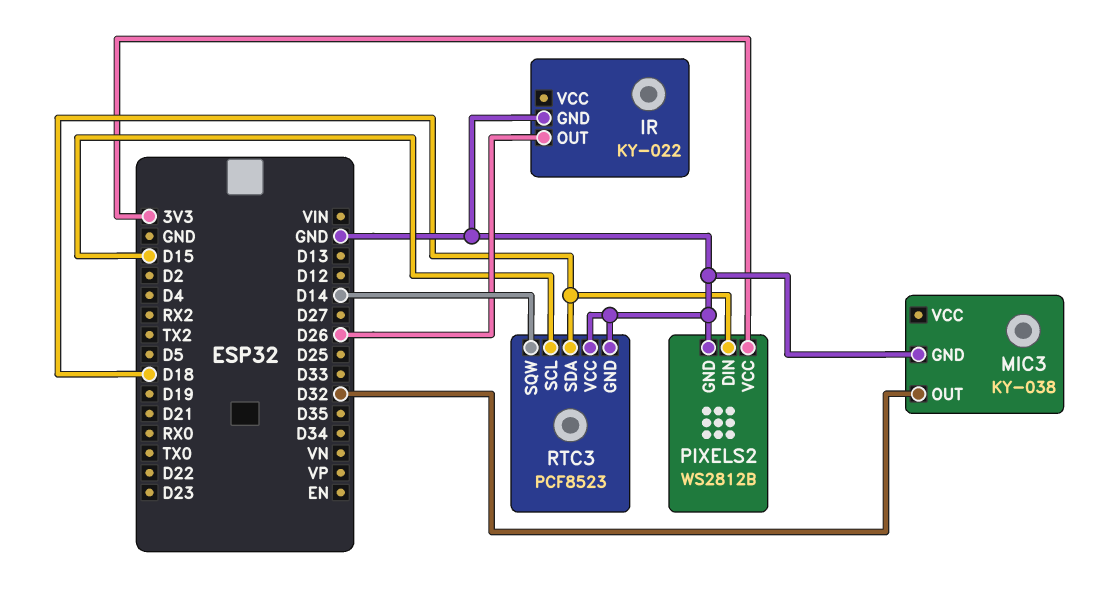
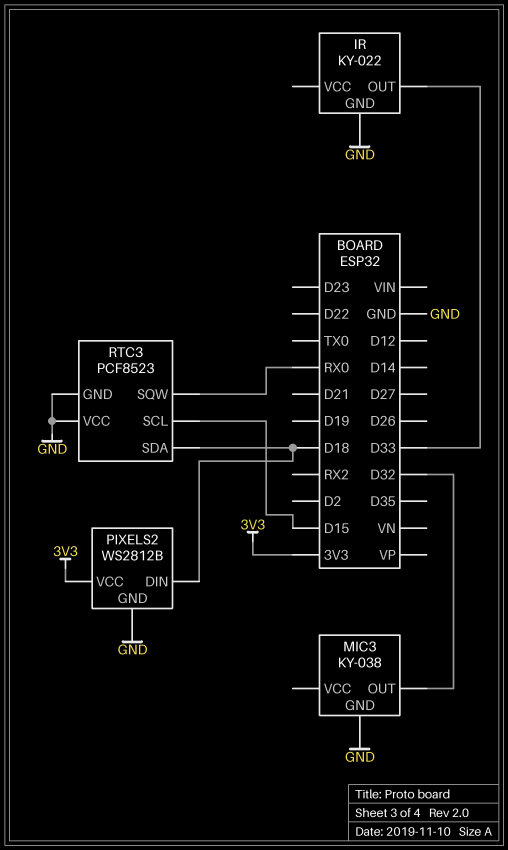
IR pin OUT: D26 -> D33
RTC3 pin SQW: D14 -> RX0

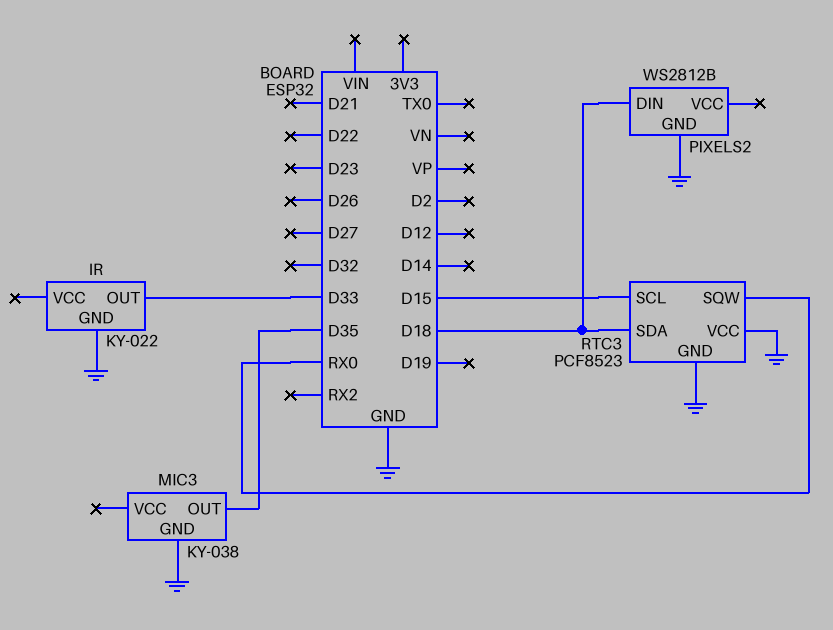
MIC3 pin OUT: D32 -> D35
PIXELS2 pin VCC: 3V3 -> none

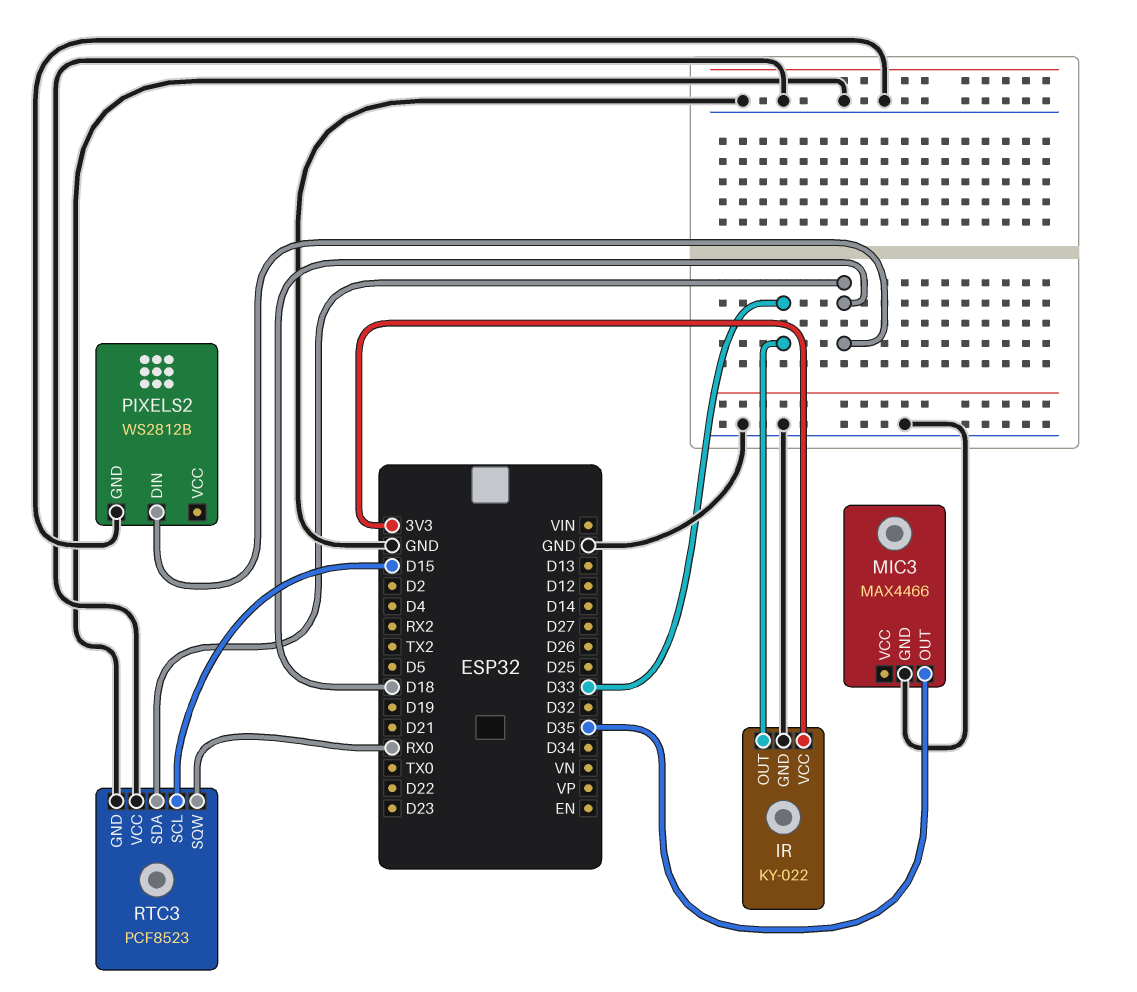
IR pin VCC: none -> 3V3
MIC3: KY-038 -> MAX4466

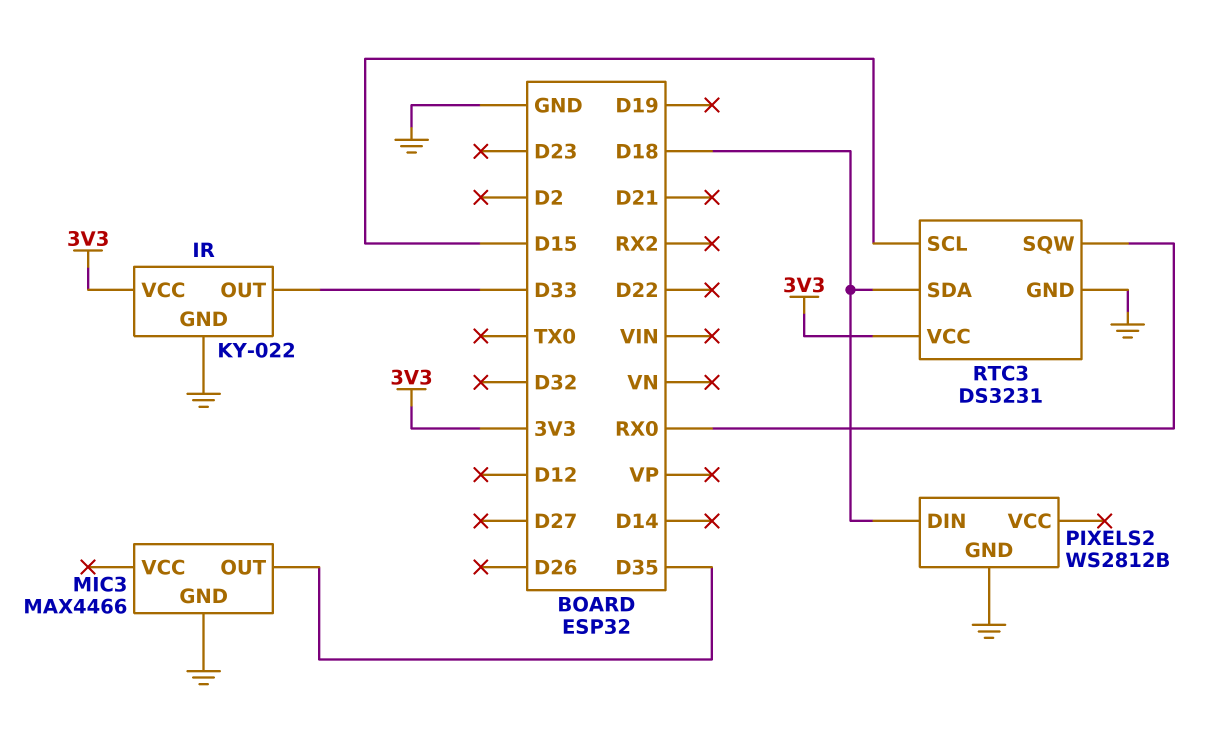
RTC3: PCF8523 -> DS3231
RTC3 pin VCC: GND -> 3V3

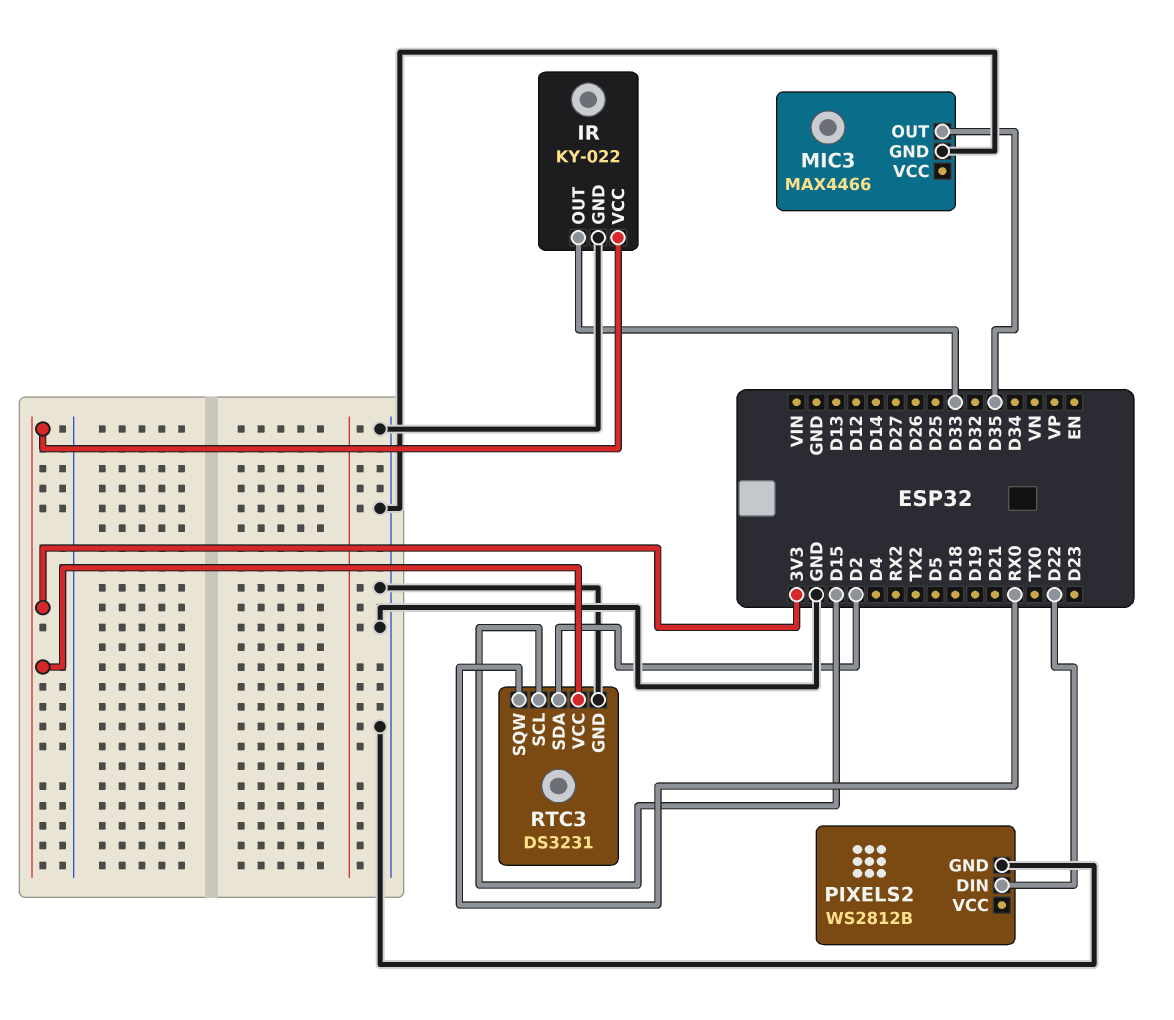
PIXELS2 pin DIN: D18 -> D22
RTC3 pin SDA: D18 -> D2

